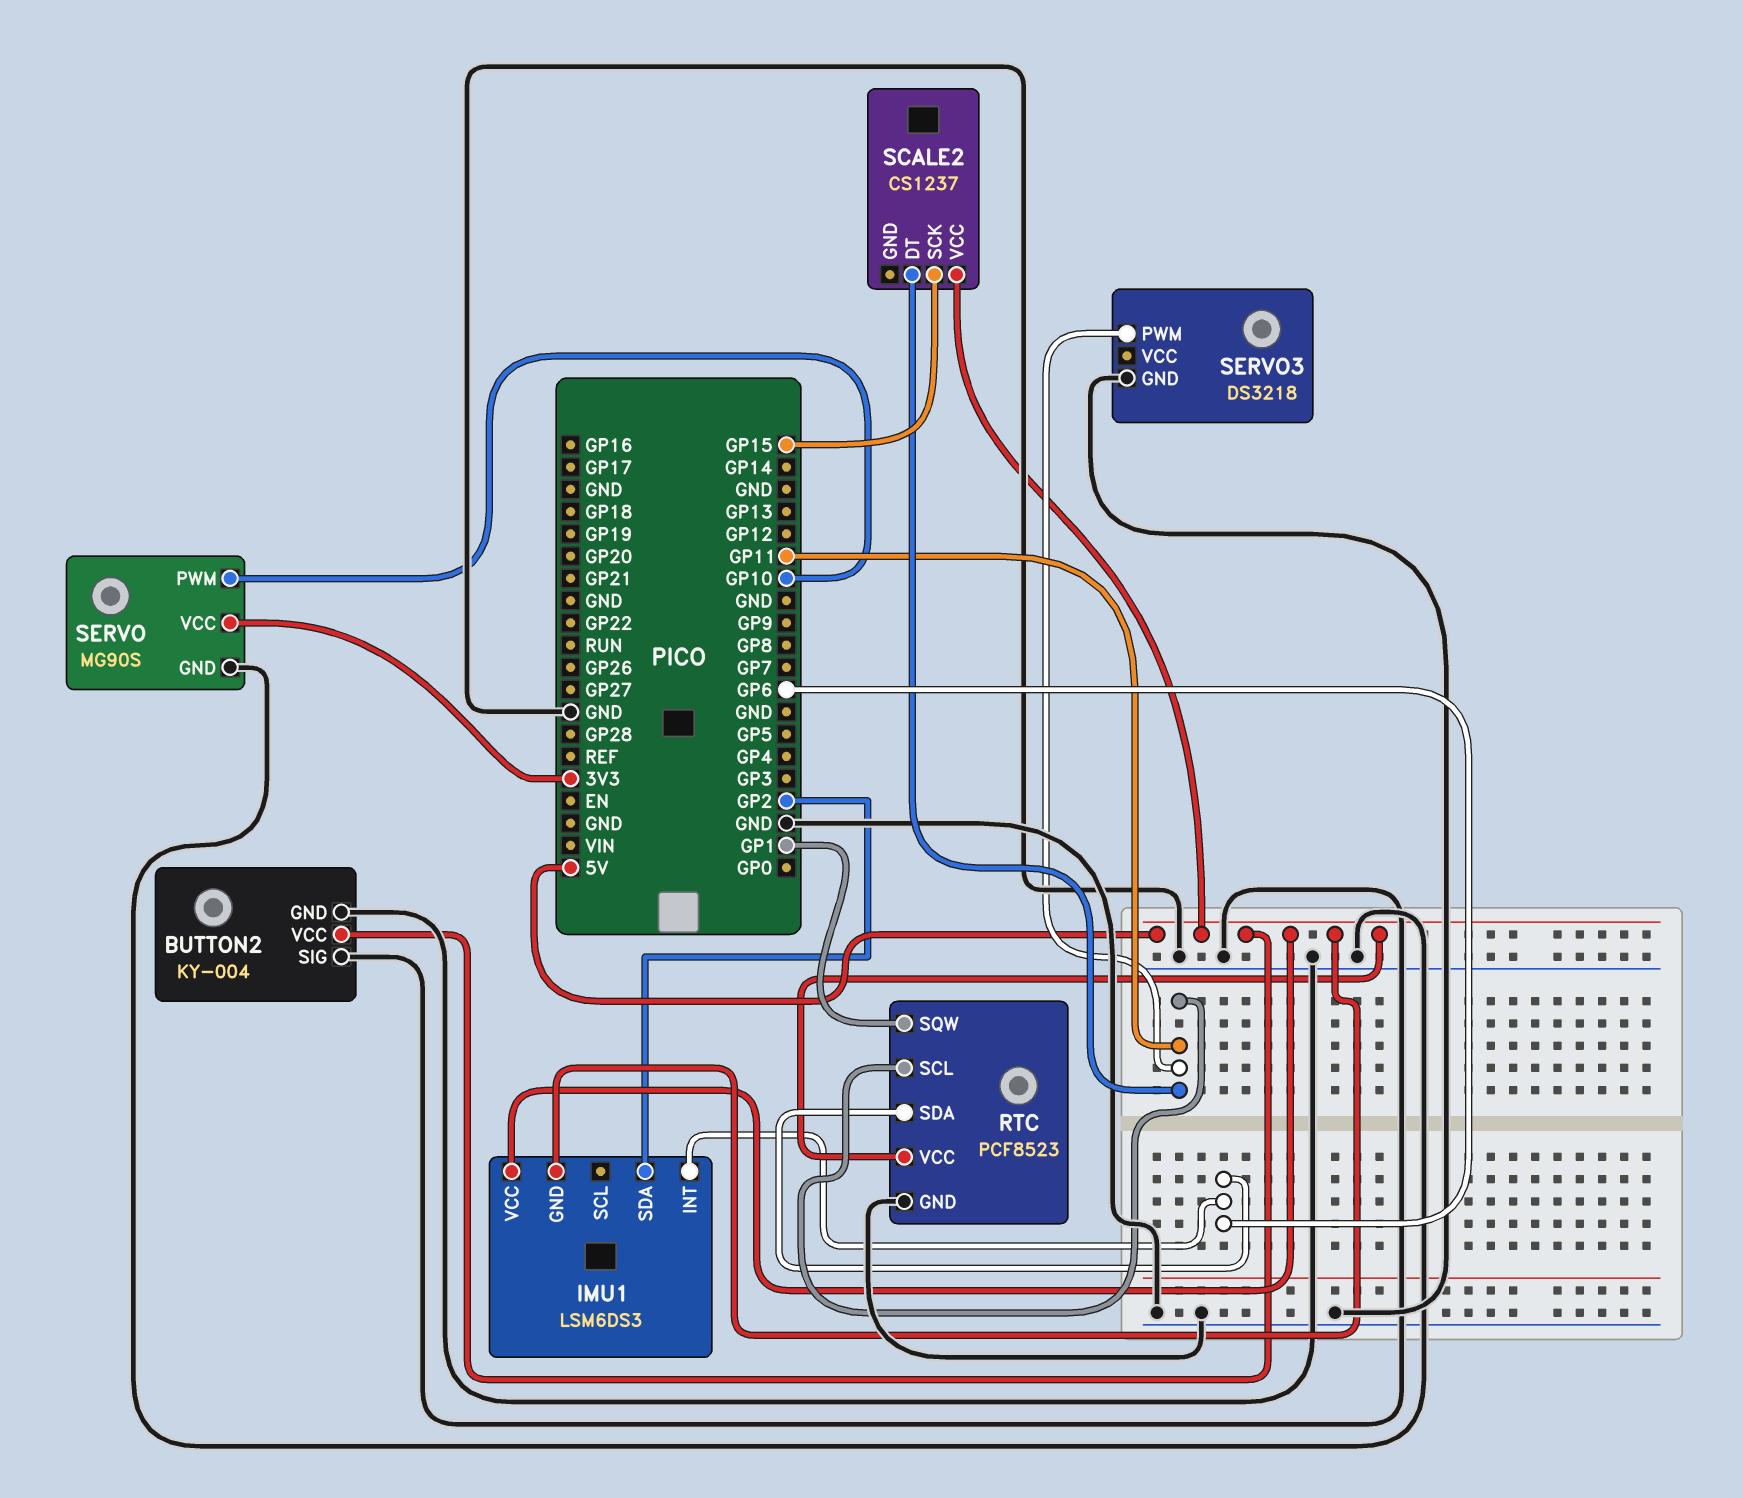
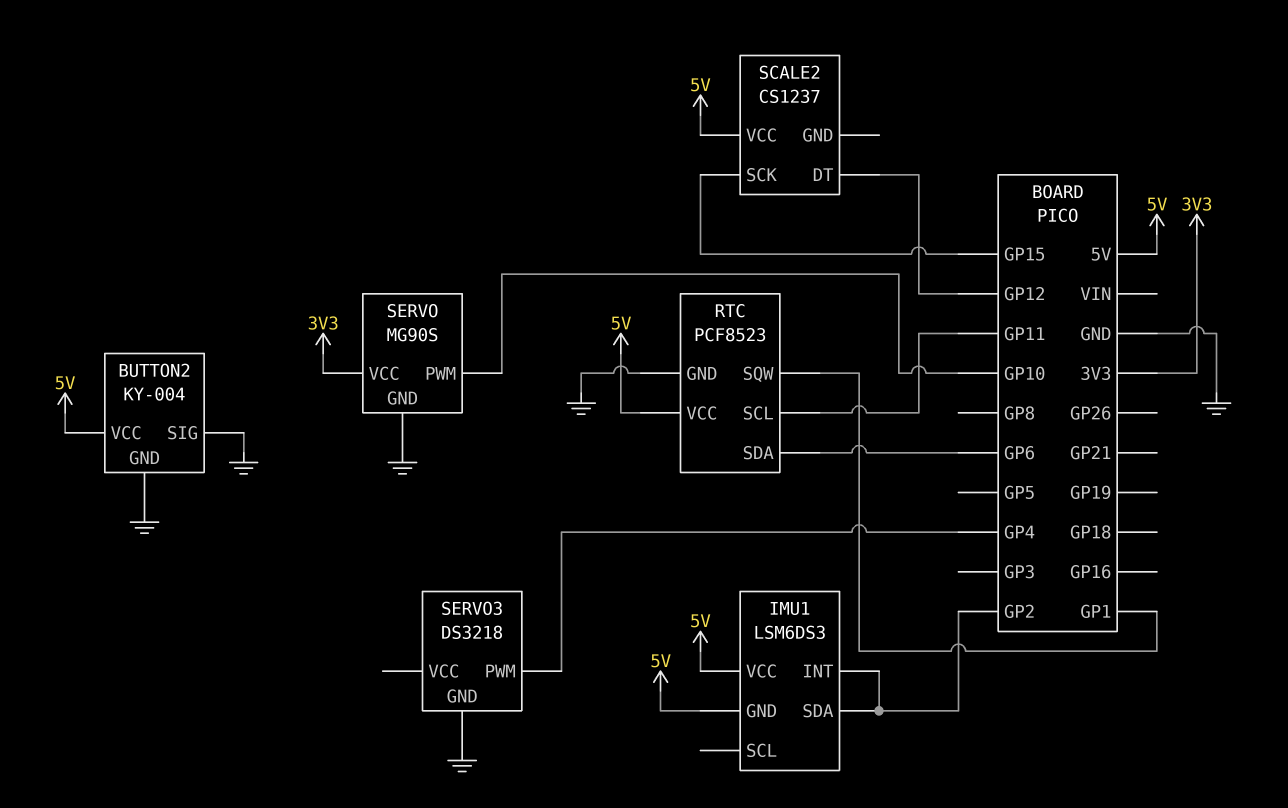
IMU1 pin INT: GP6 -> GP2
SCALE2 pin DT: GP11 -> GP12
SERVO3 pin PWM: GP11 -> GP4

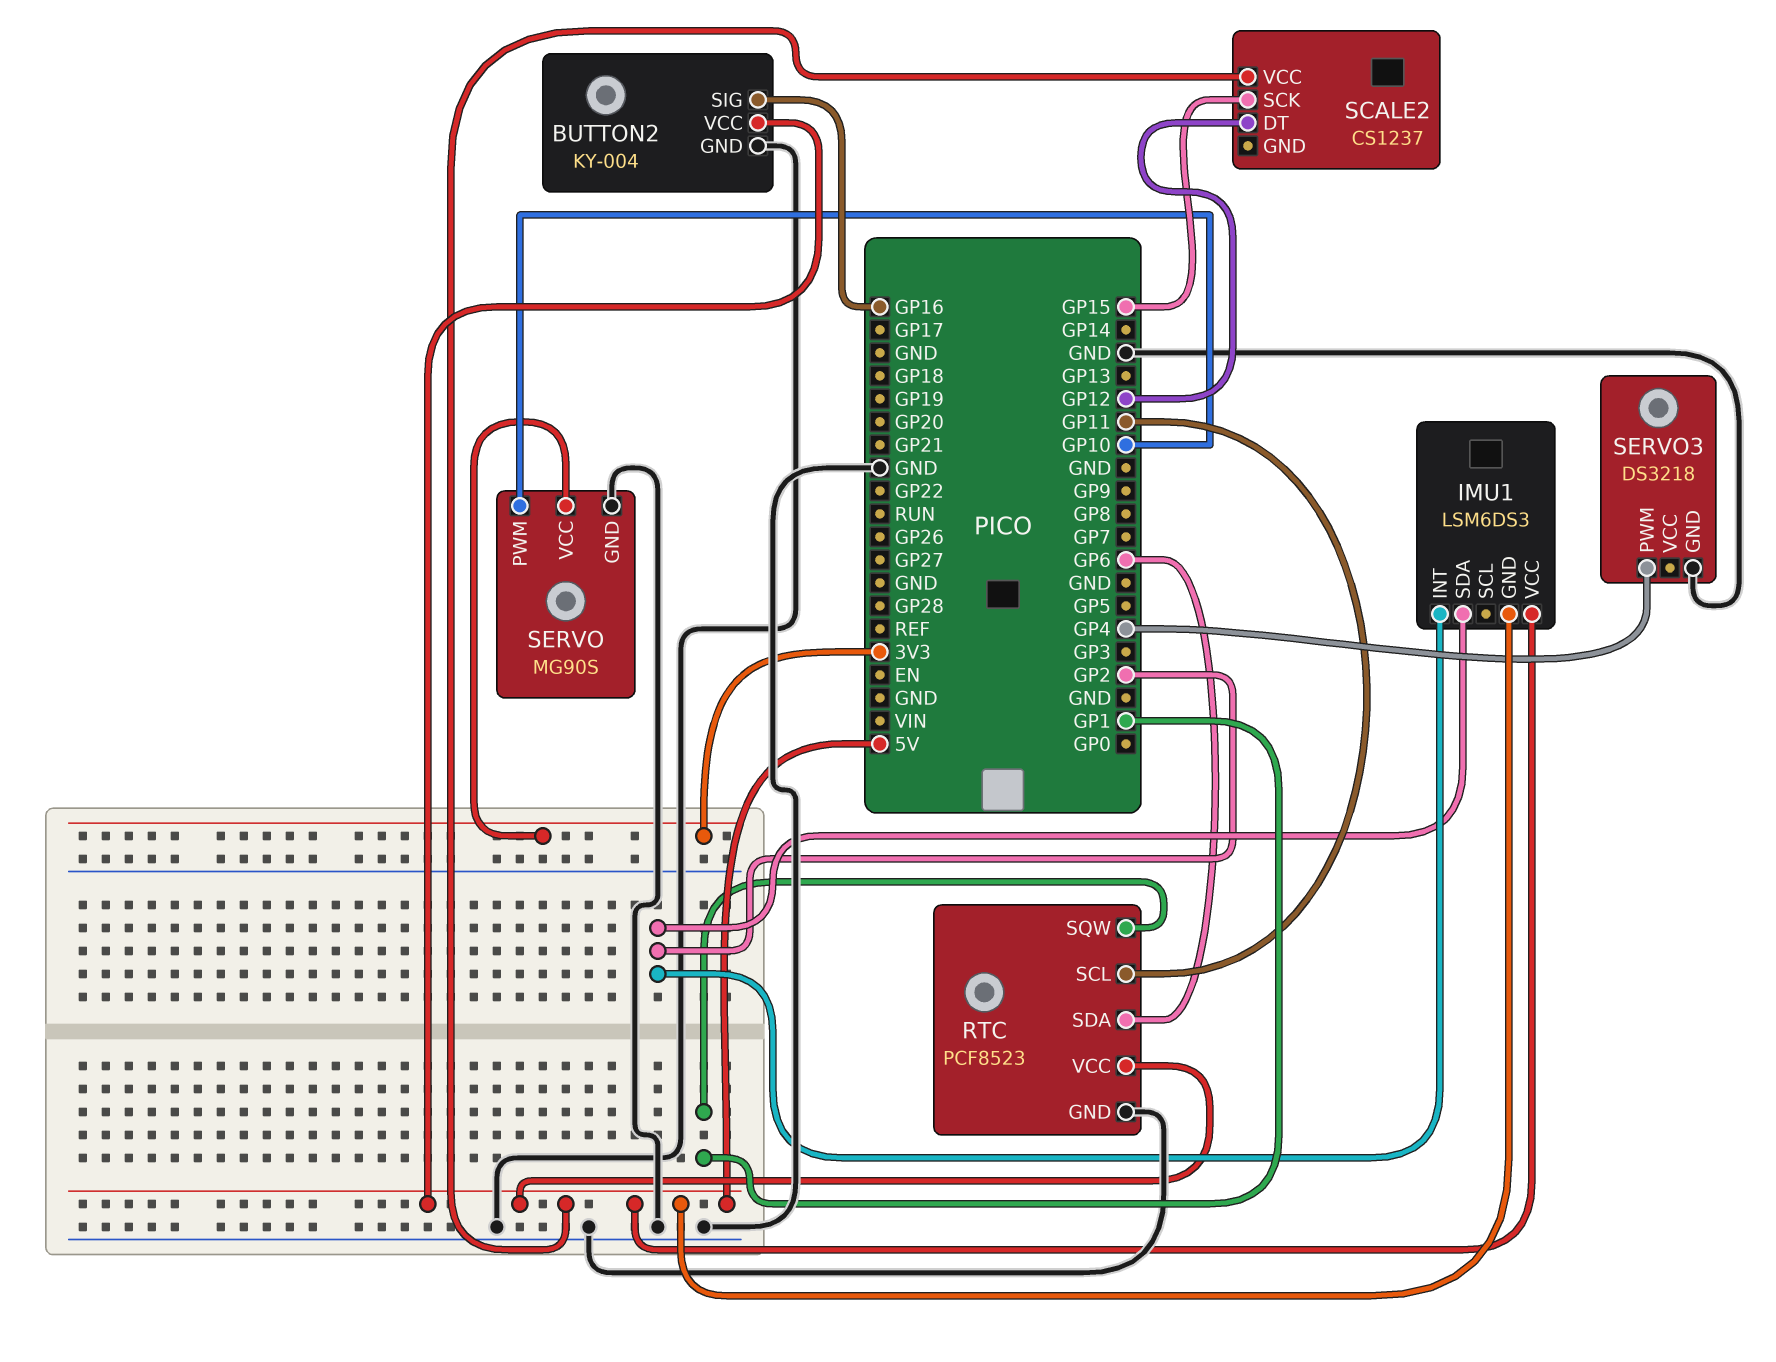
BUTTON2 pin SIG: GND -> GP16

